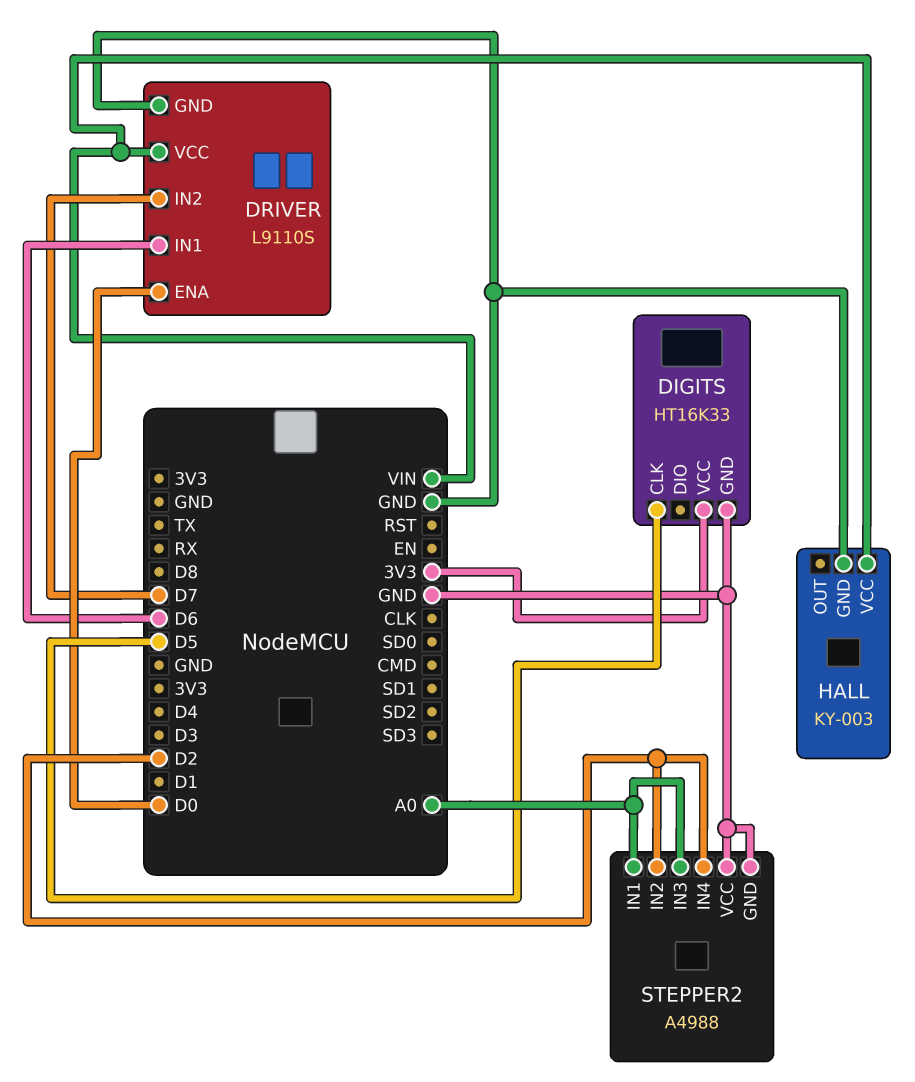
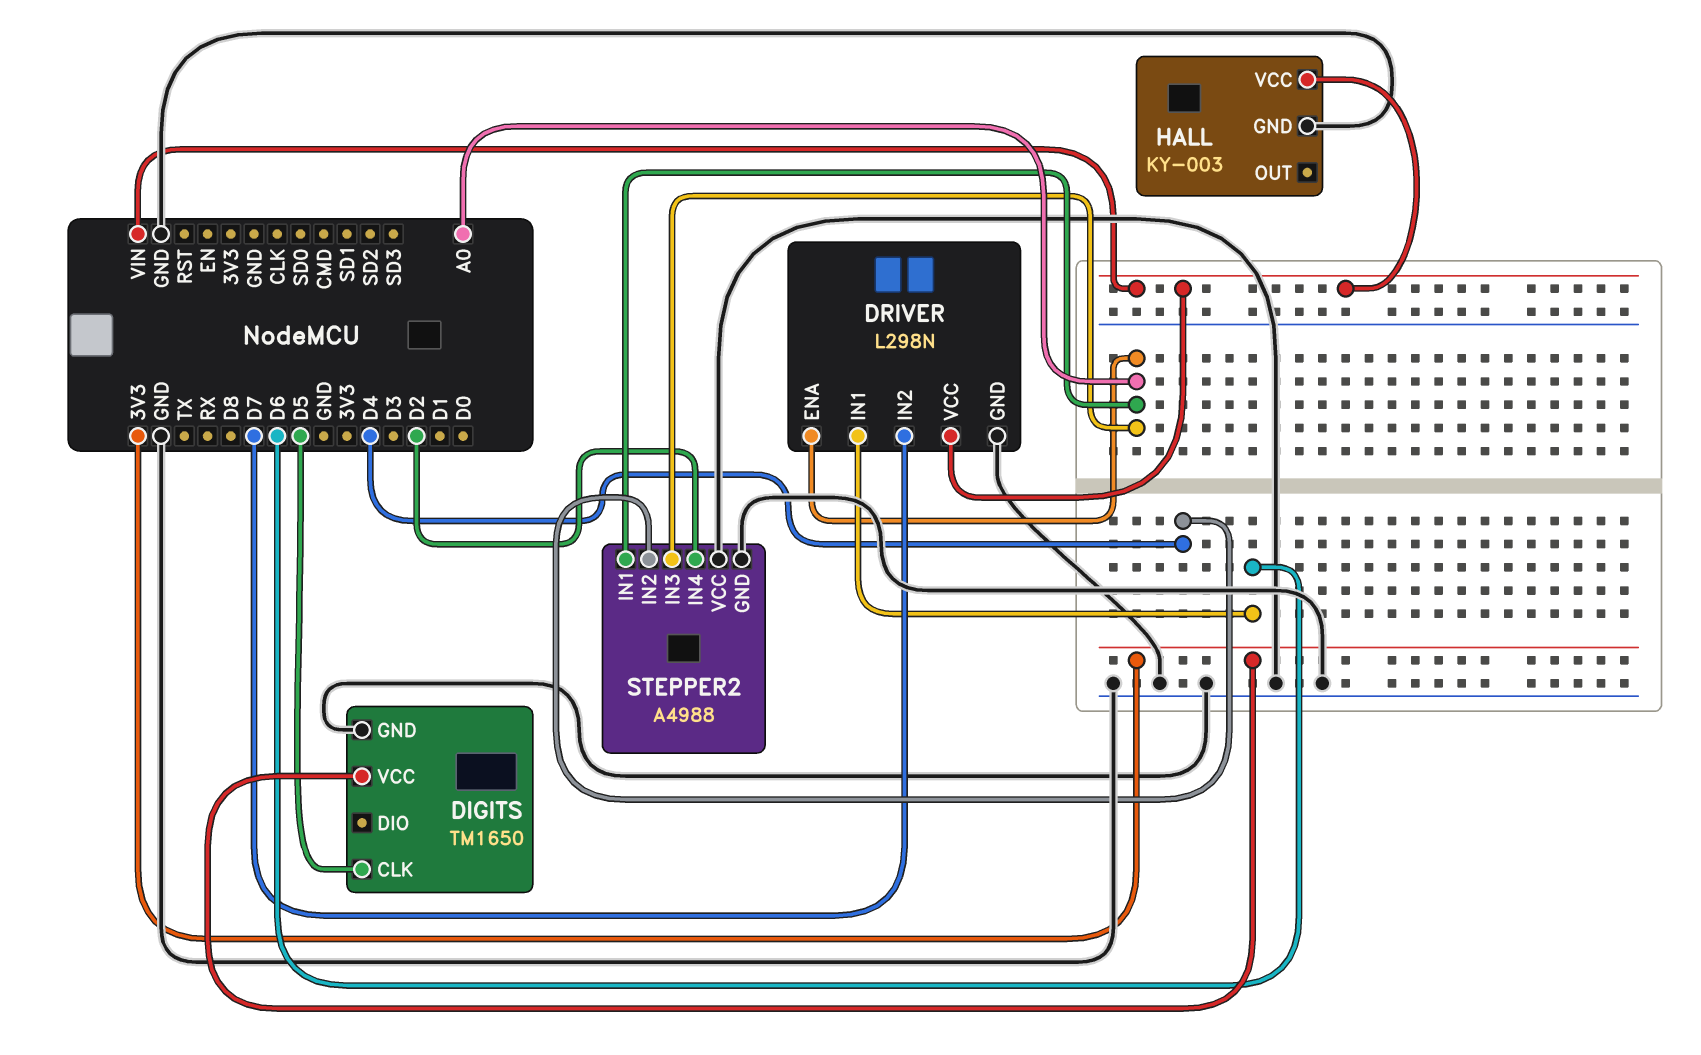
DIGITS: HT16K33 -> TM1650
DRIVER: L9110S -> L298N
DRIVER pin ENA: D0 -> A0
STEPPER2 pin IN2: D2 -> D4

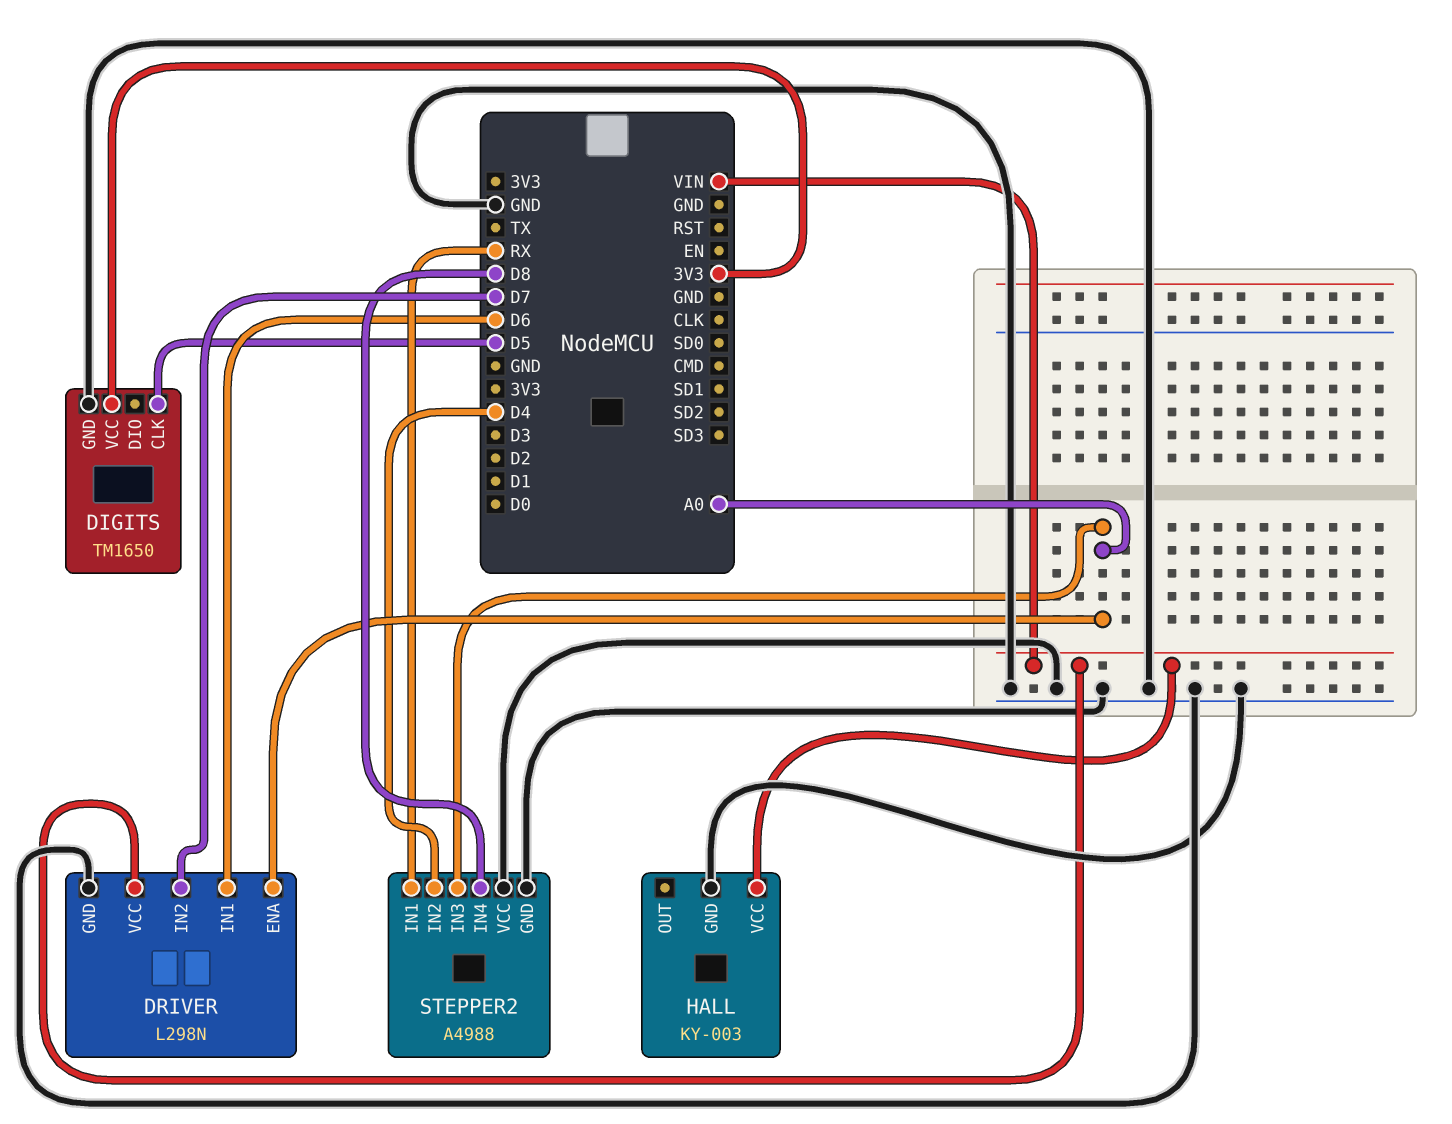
STEPPER2 pin IN1: A0 -> RX
STEPPER2 pin IN4: D2 -> D8

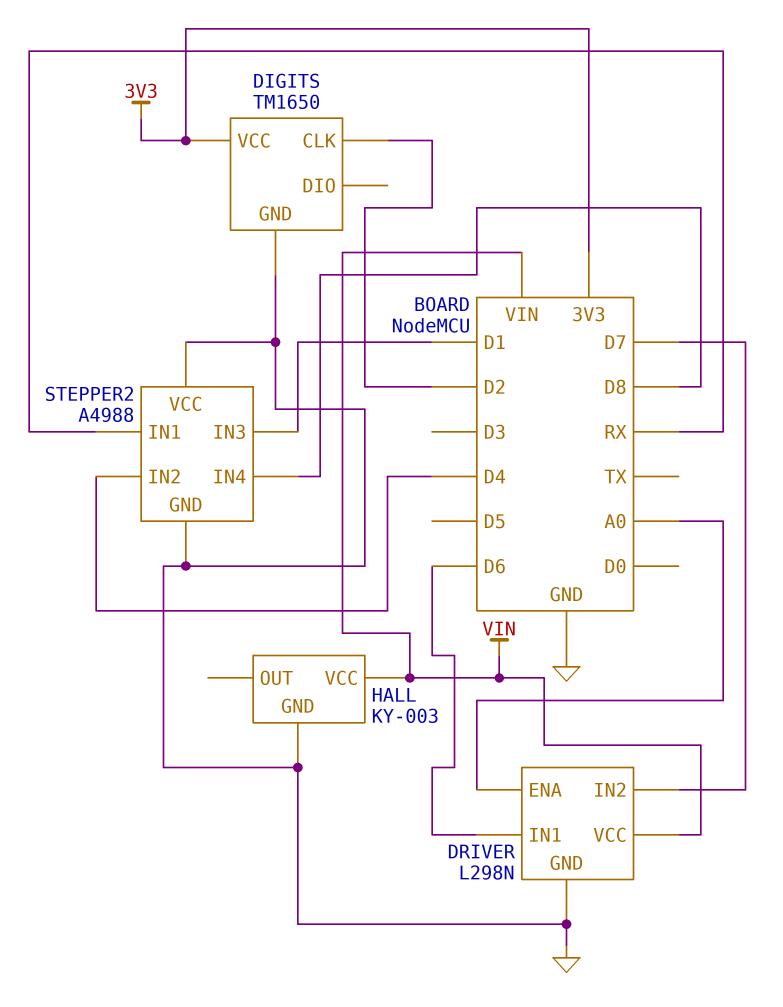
DIGITS pin CLK: D5 -> D2
STEPPER2 pin IN3: A0 -> D1

